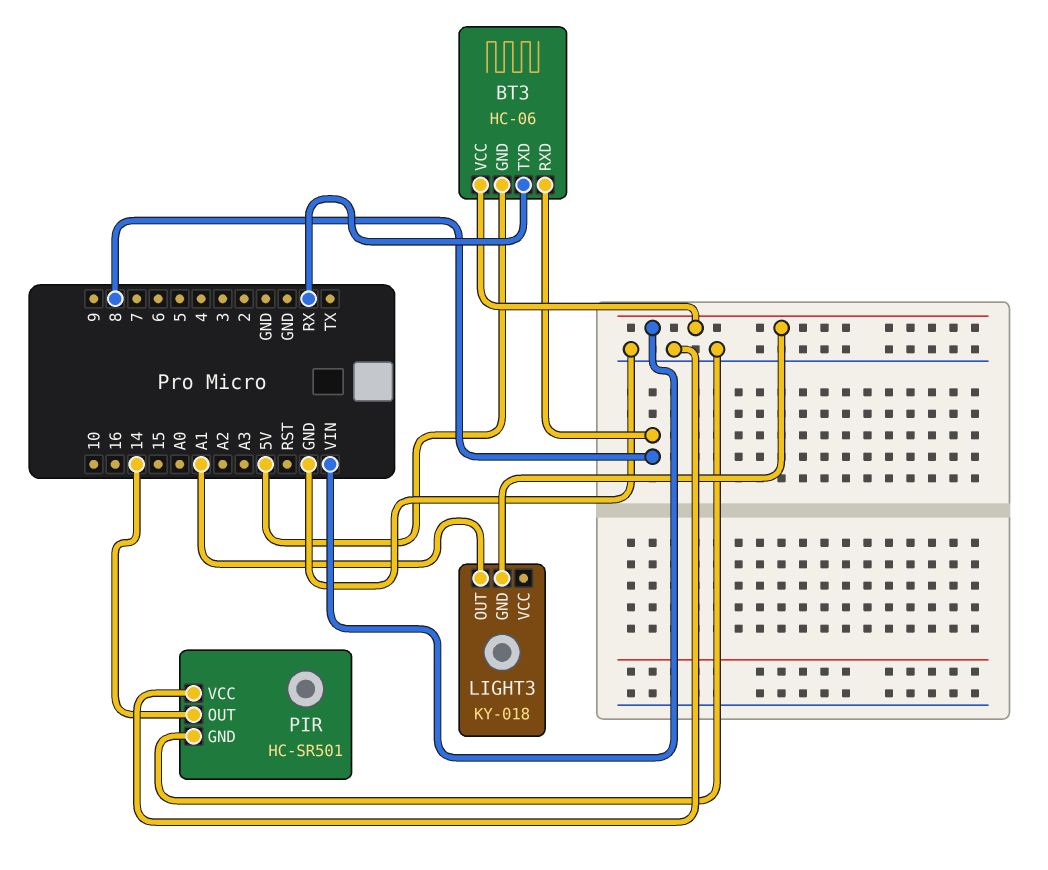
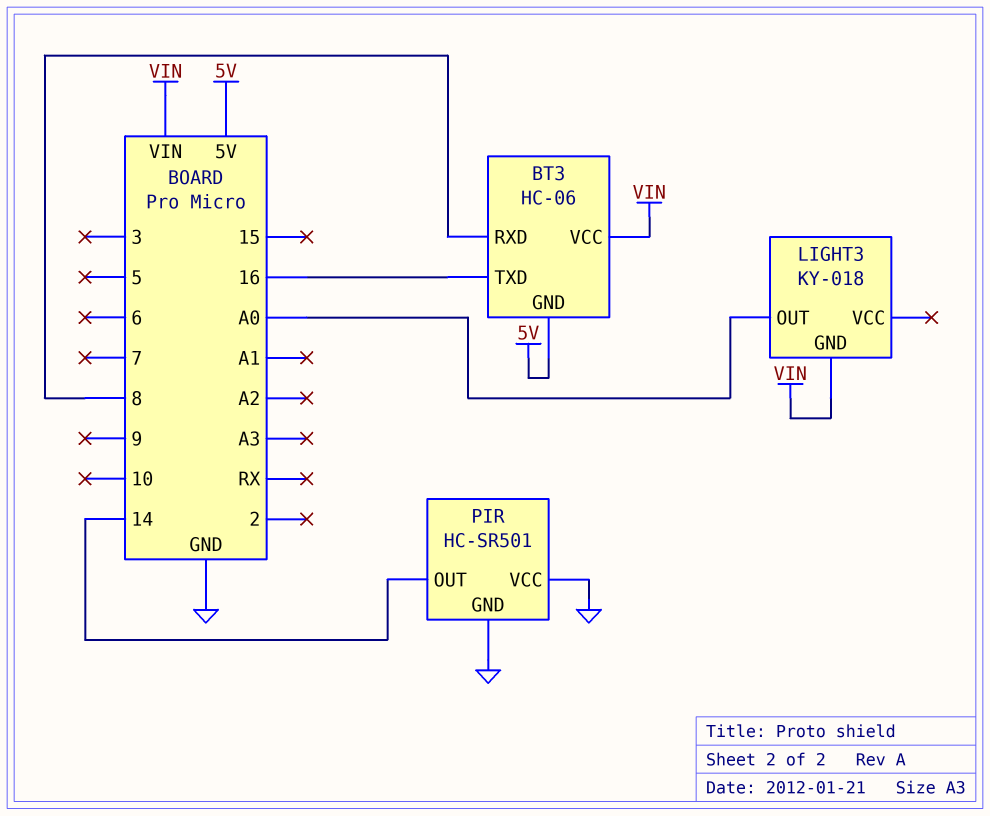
BT3 pin TXD: RX -> 16
LIGHT3 pin OUT: A1 -> A0

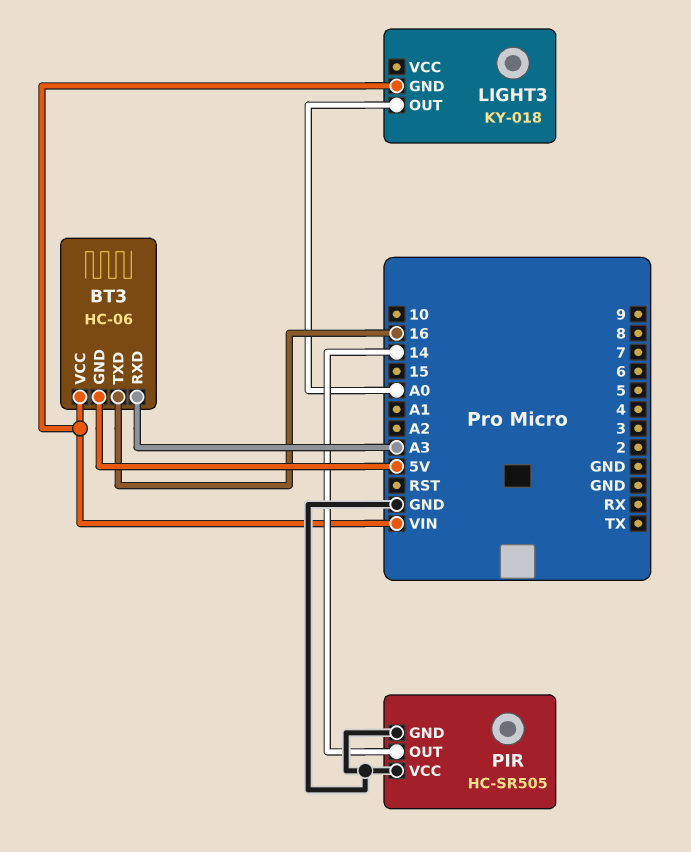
BT3 pin RXD: 8 -> A3
PIR: HC-SR501 -> HC-SR505

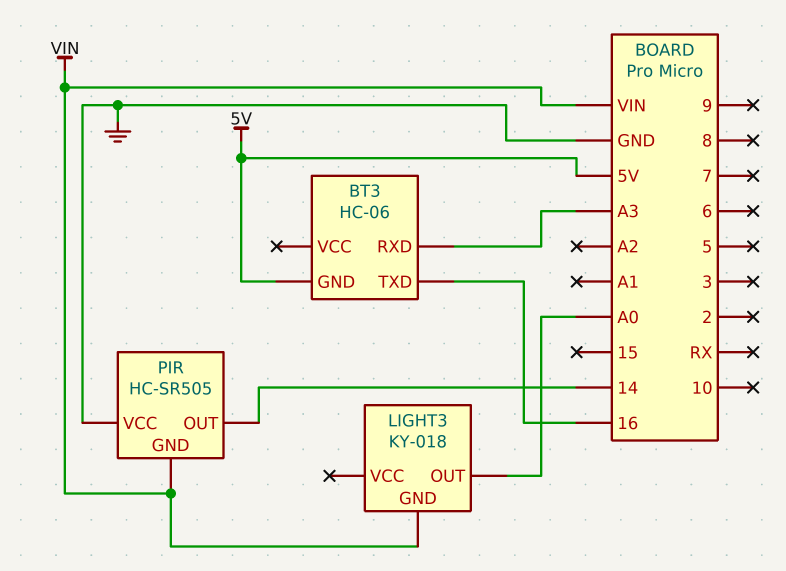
BT3 pin VCC: VIN -> none
PIR pin GND: GND -> VIN

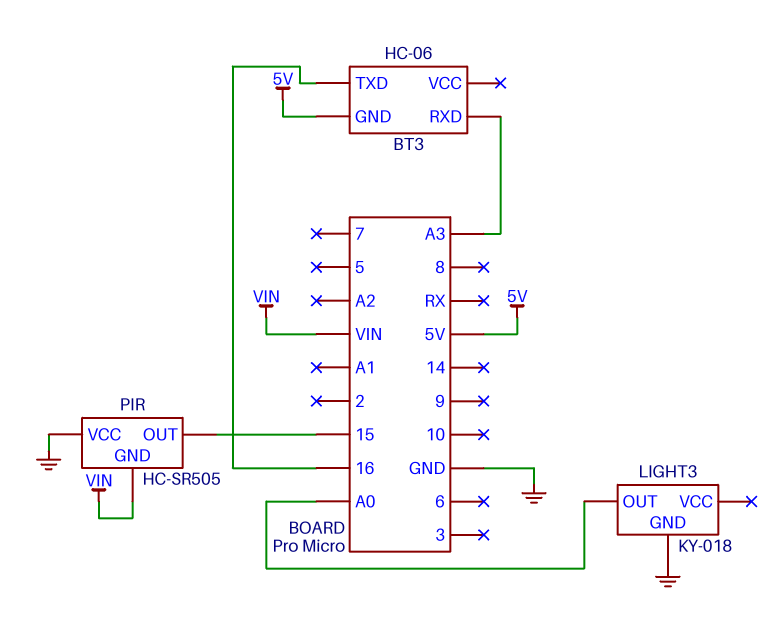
LIGHT3 pin GND: VIN -> GND
PIR pin OUT: 14 -> 15

